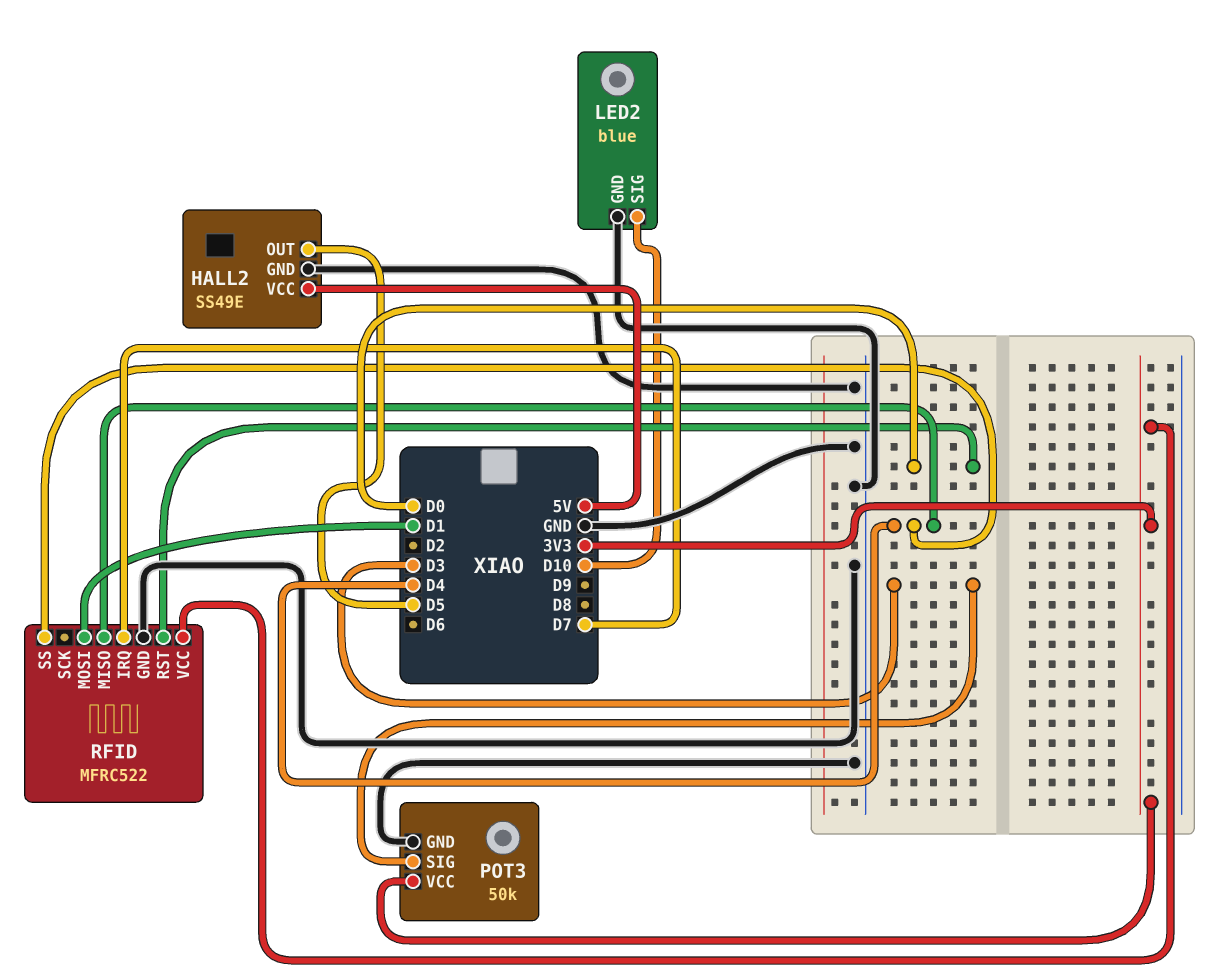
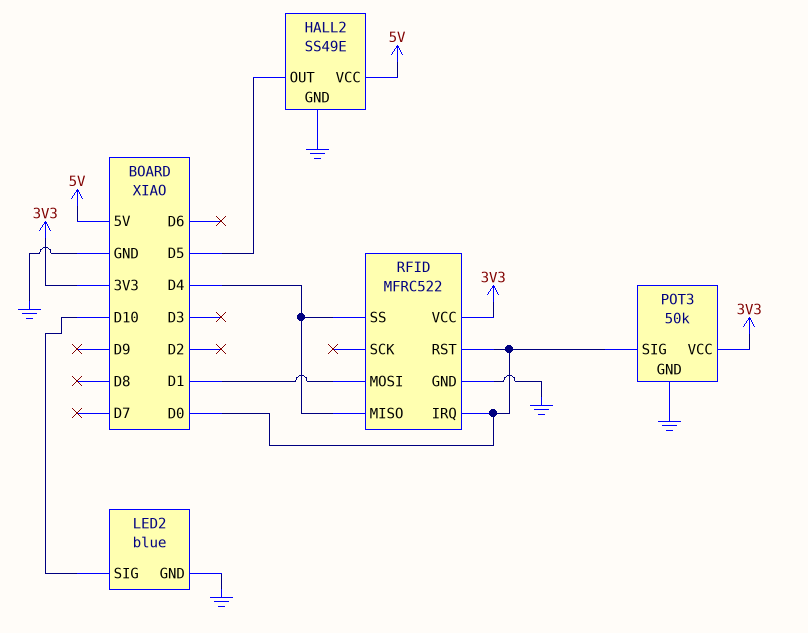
POT3 pin SIG: D3 -> D0
RFID pin IRQ: D7 -> D0

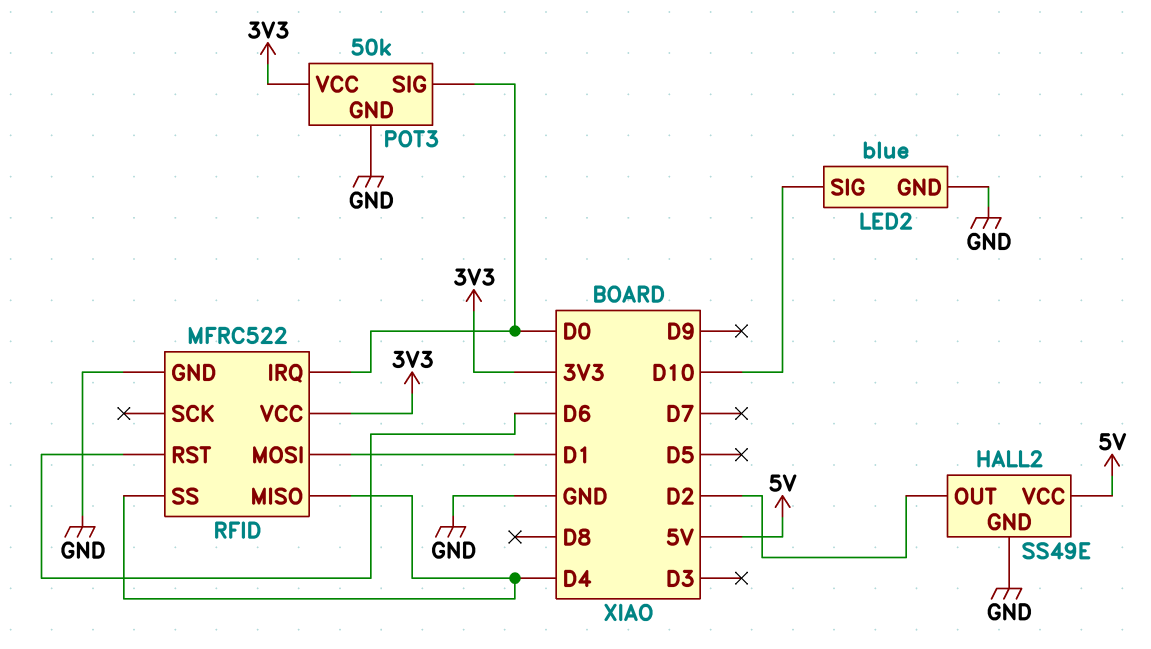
HALL2 pin OUT: D5 -> D2
RFID pin RST: D0 -> D6

